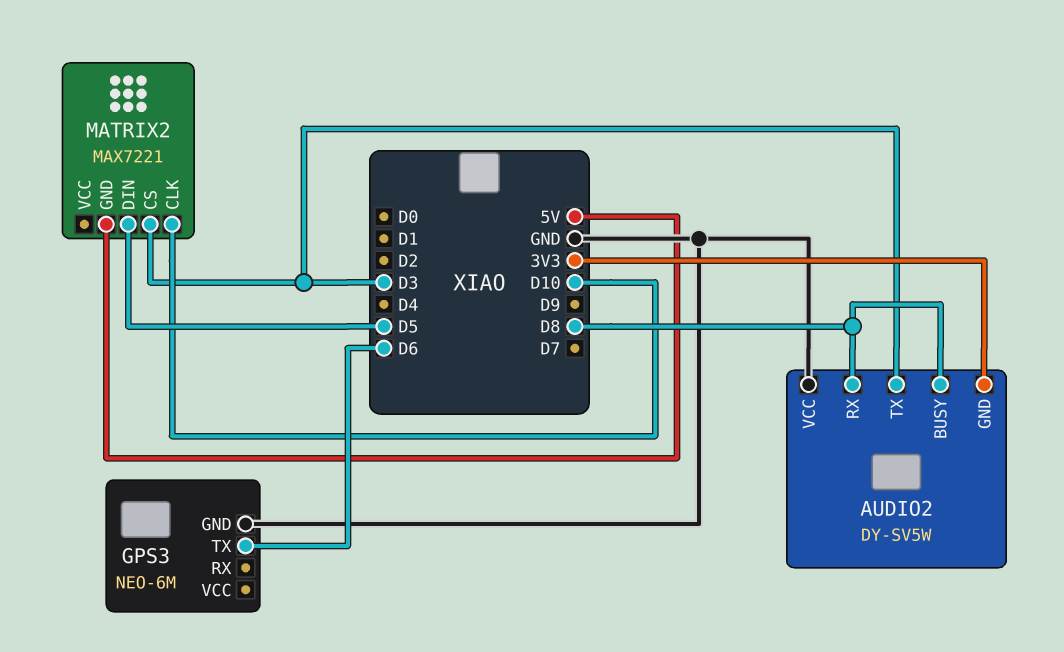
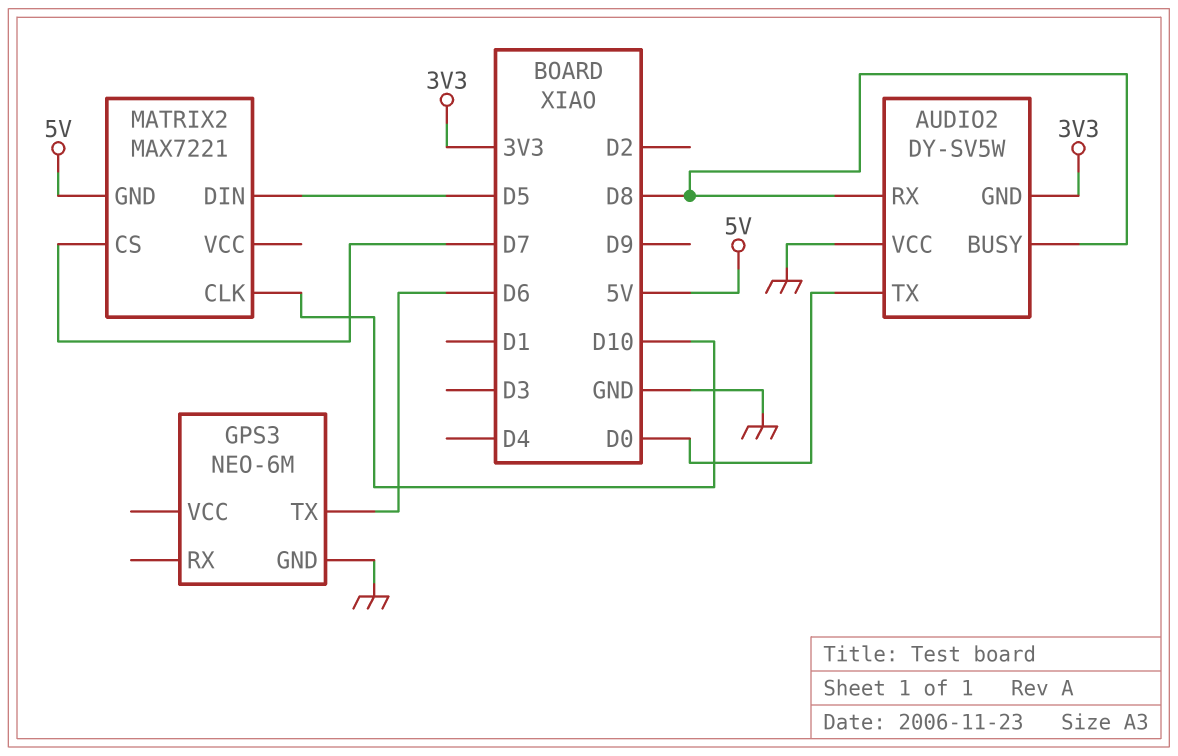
AUDIO2 pin TX: D3 -> D0
MATRIX2 pin CS: D3 -> D7

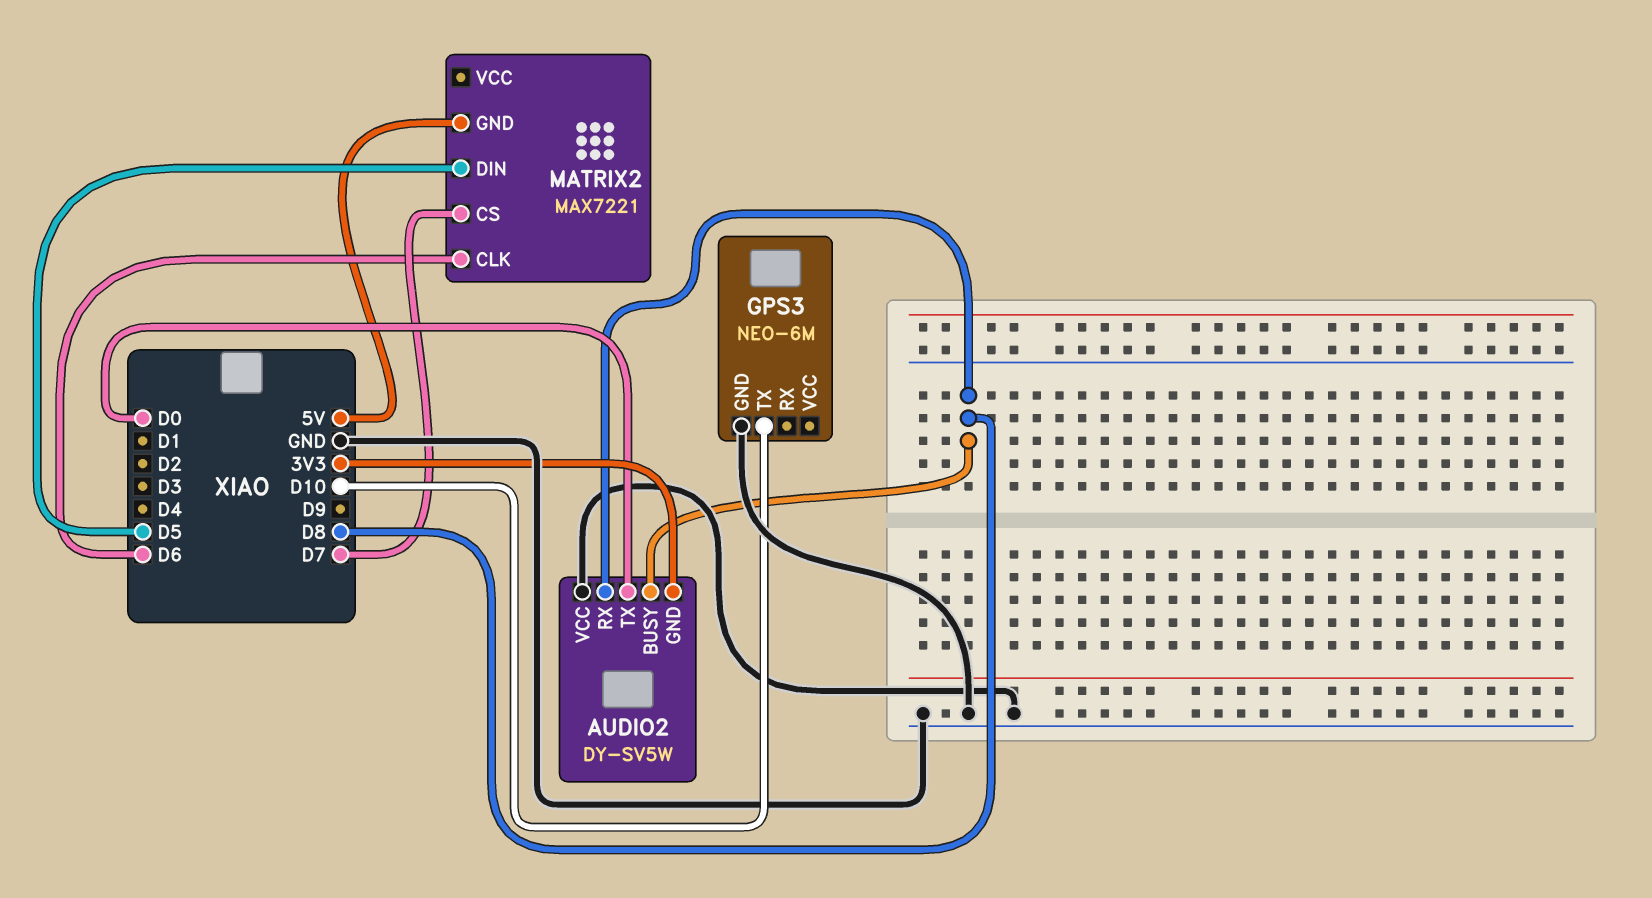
GPS3 pin TX: D6 -> D10
MATRIX2 pin CLK: D10 -> D6

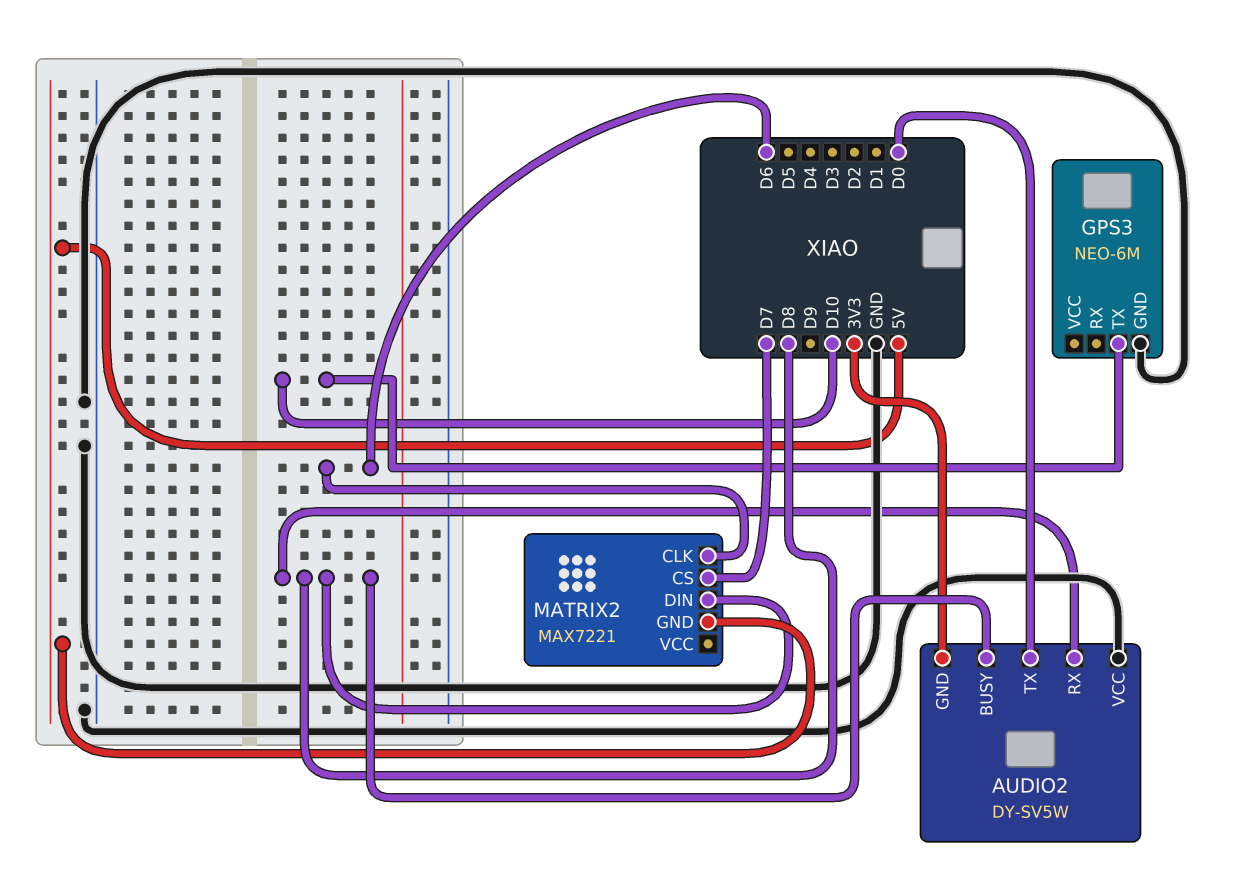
MATRIX2 pin DIN: D5 -> D8

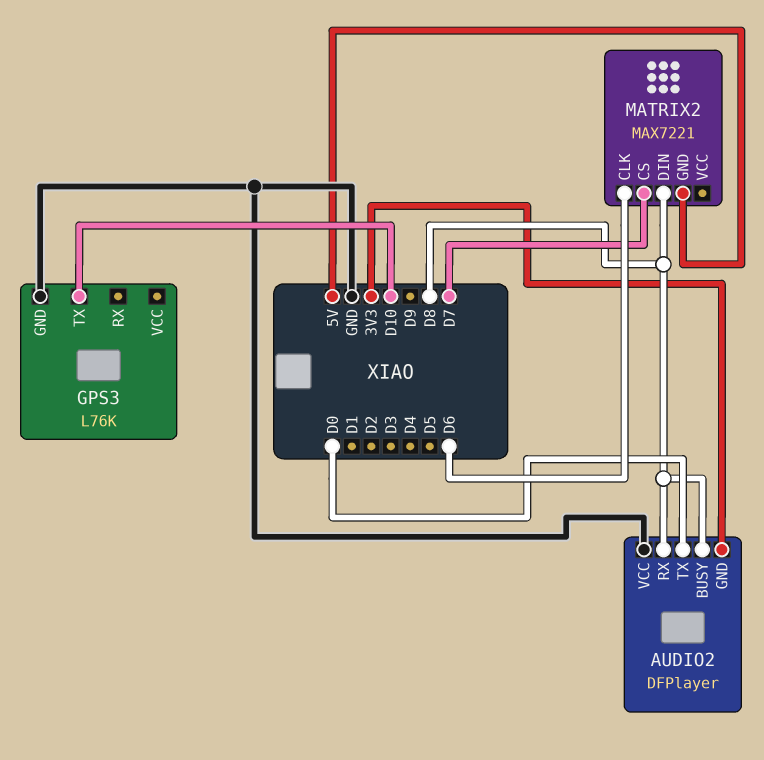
AUDIO2: DY-SV5W -> DFPlayer
GPS3: NEO-6M -> L76K

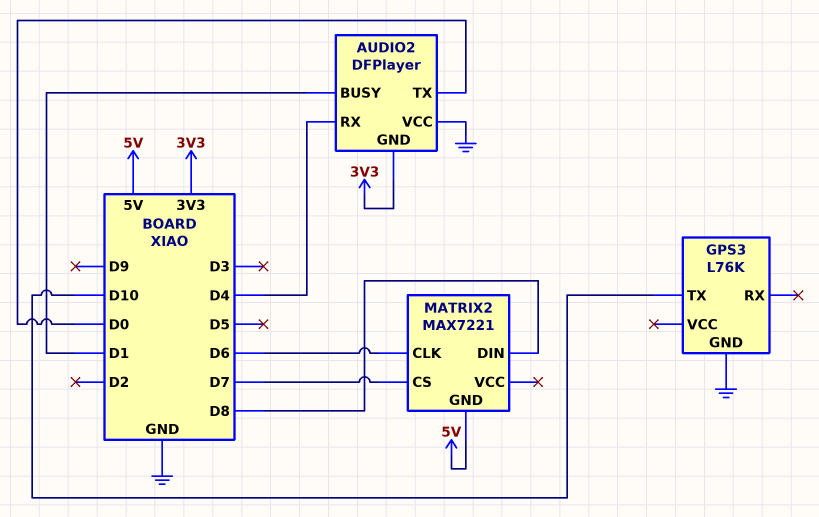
AUDIO2 pin BUSY: D8 -> D1
AUDIO2 pin RX: D8 -> D4

